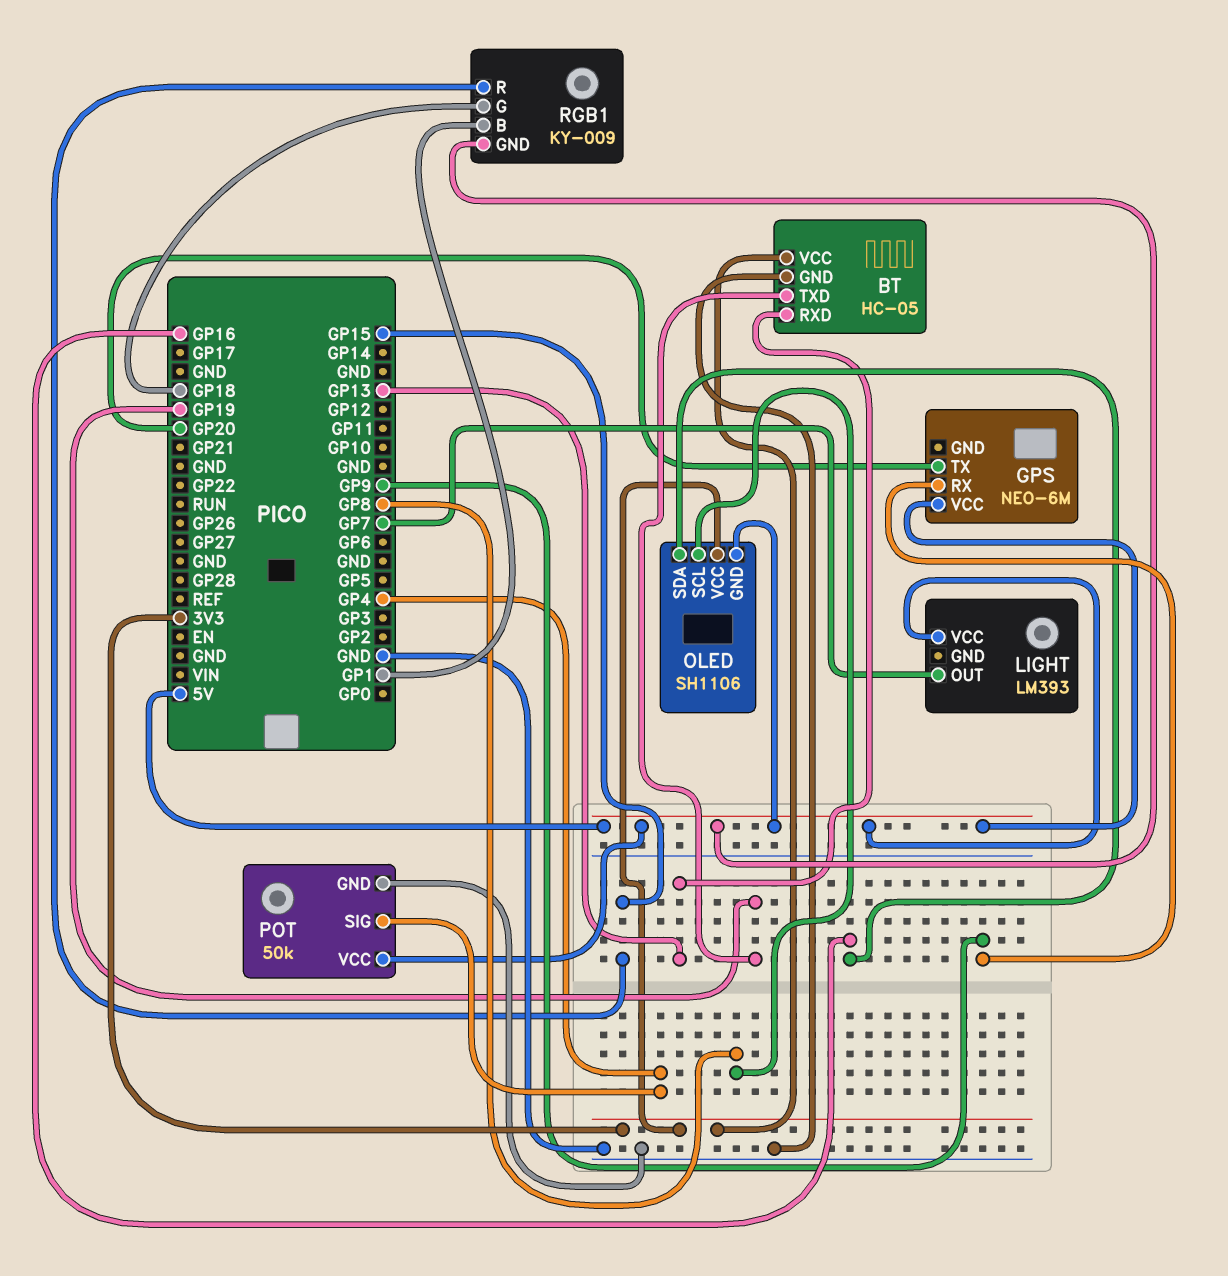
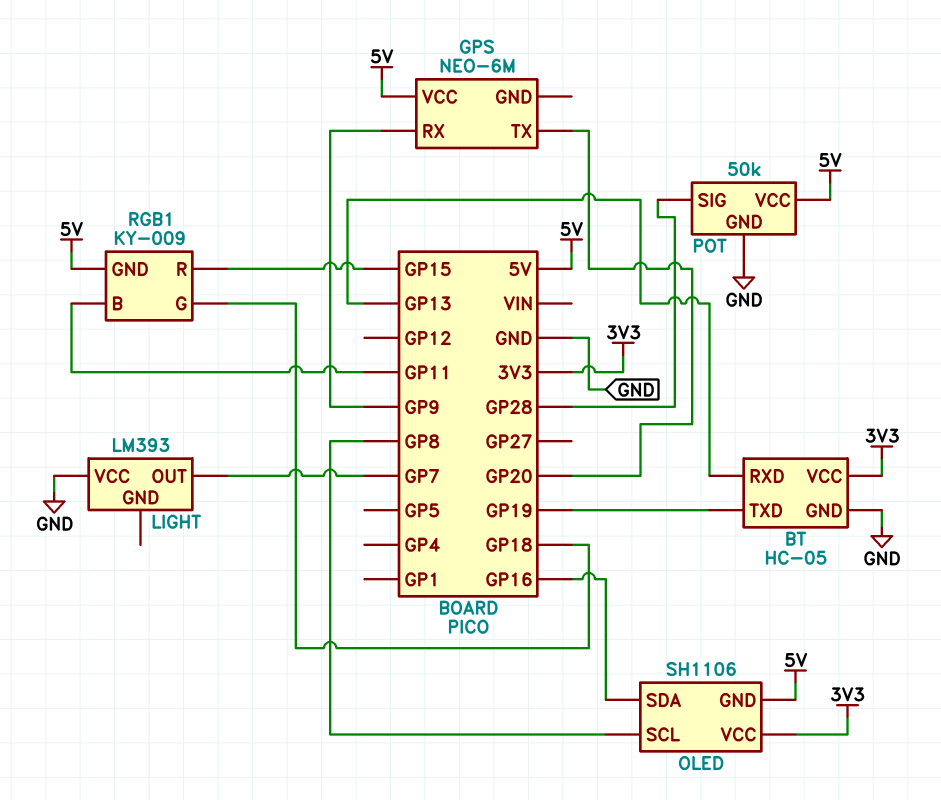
LIGHT pin VCC: 5V -> GND
POT pin SIG: GP4 -> GP28
RGB1 pin B: GP1 -> GP11

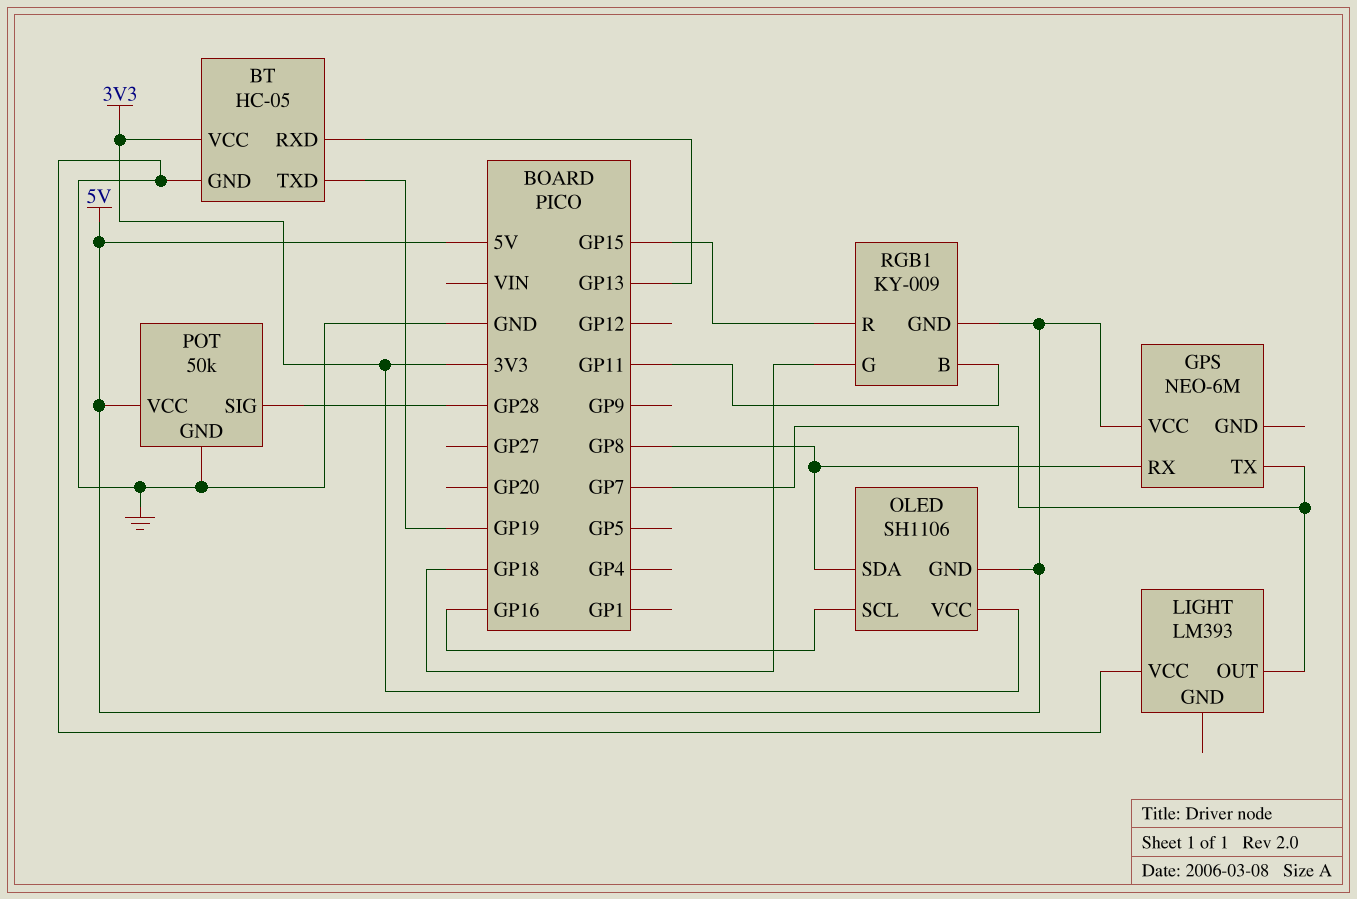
GPS pin RX: GP9 -> GP8
GPS pin TX: GP20 -> GP7
OLED pin SCL: GP8 -> GP16
OLED pin SDA: GP16 -> GP8

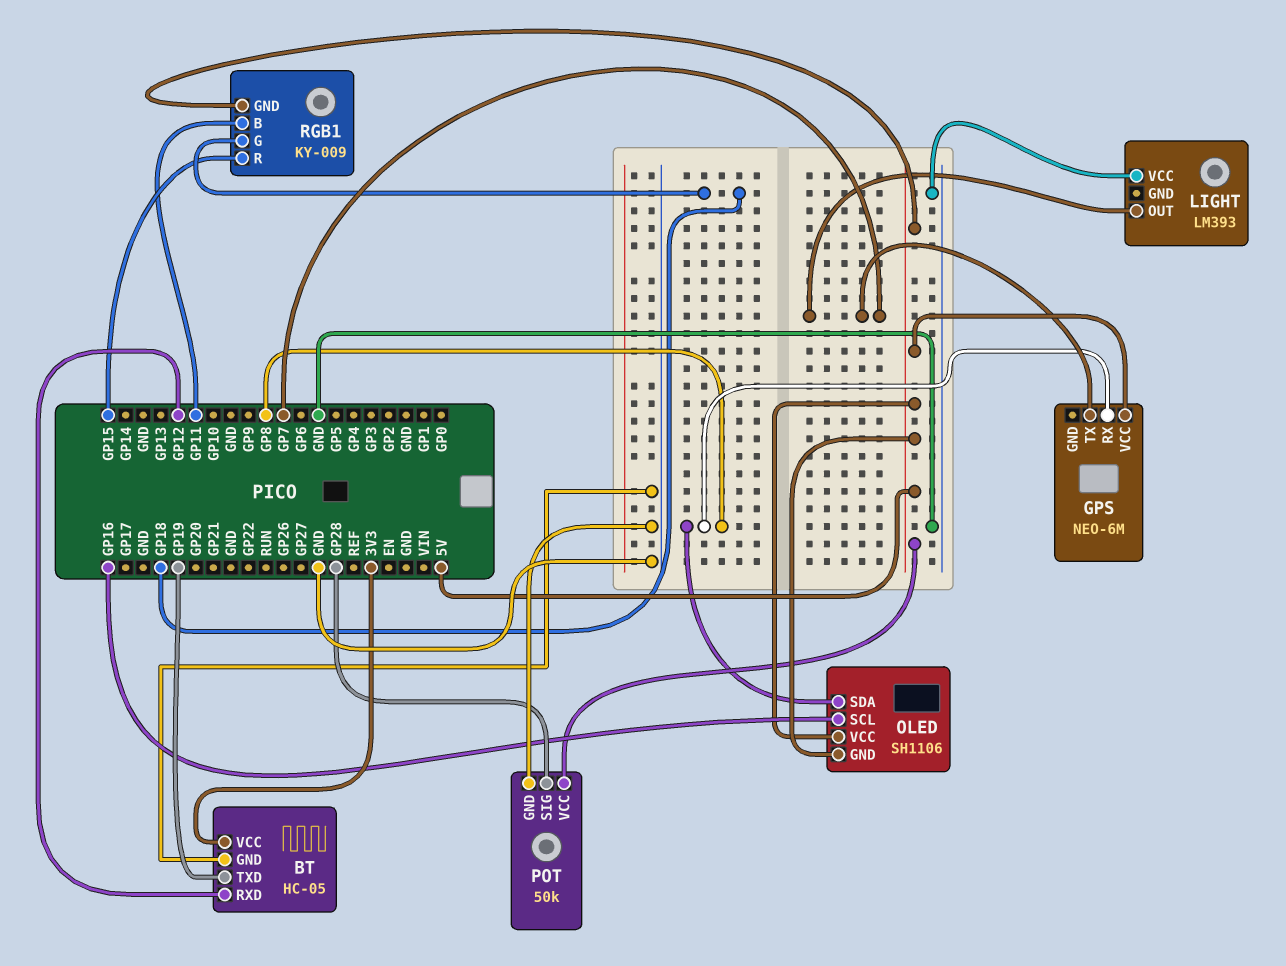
BT pin RXD: GP13 -> GP12
OLED pin VCC: 3V3 -> 5V

